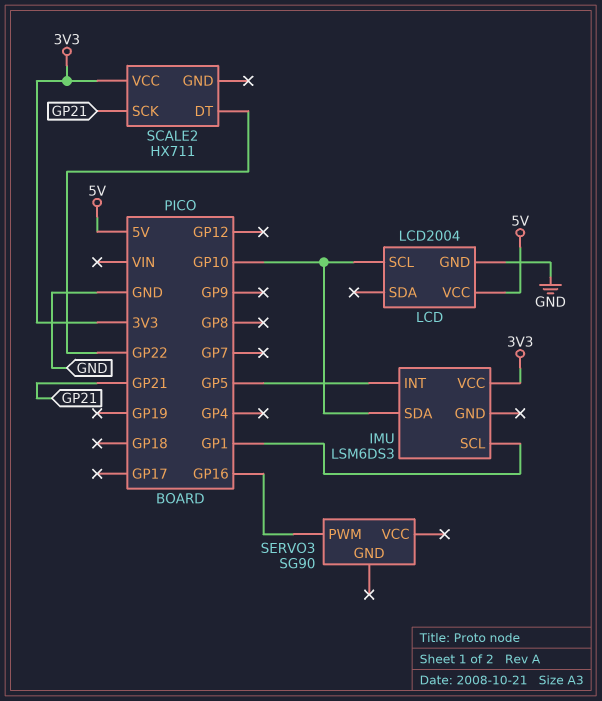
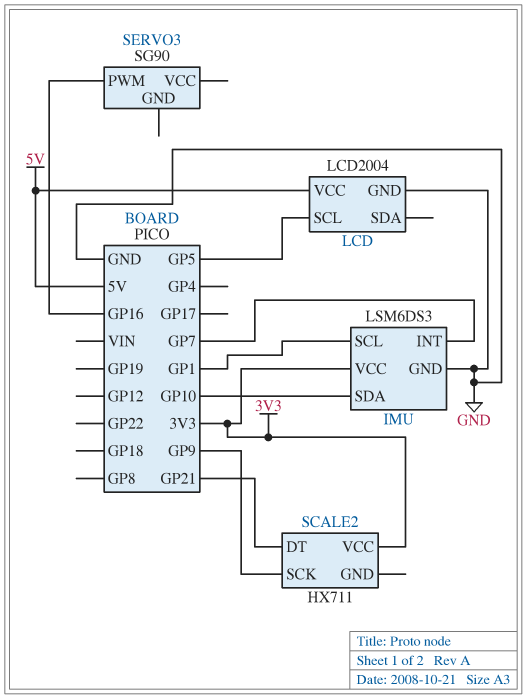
IMU pin GND: none -> GND
IMU pin INT: GP5 -> GP7
LCD pin SCL: GP10 -> GP5
SCALE2 pin DT: GP22 -> GP21
SCALE2 pin SCK: GP21 -> GP9

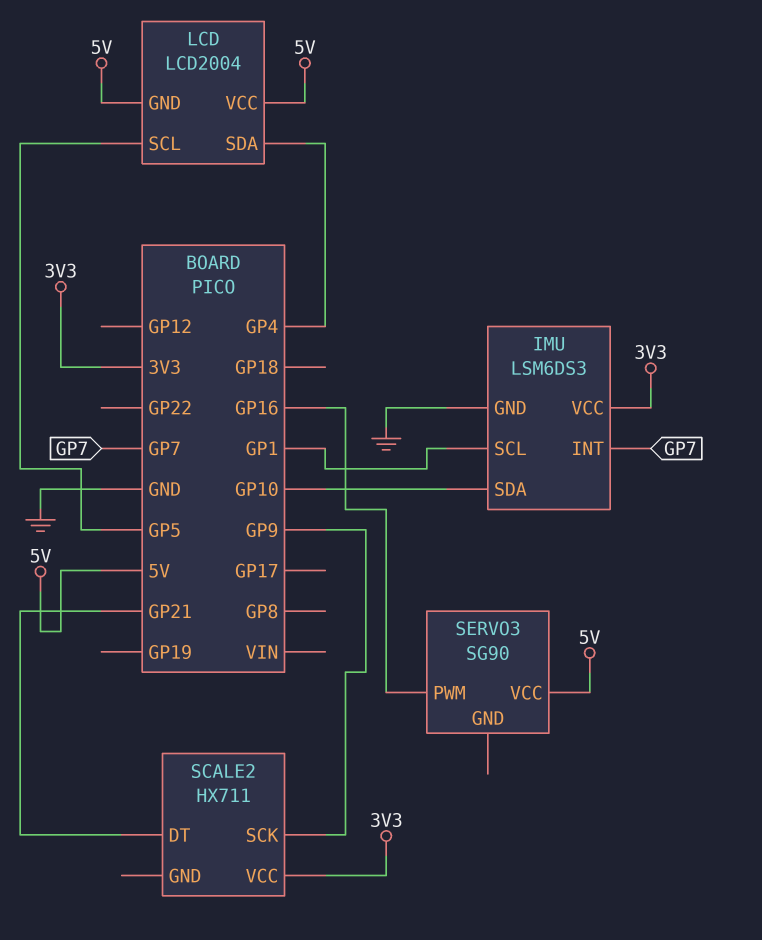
LCD pin GND: GND -> 5V
LCD pin SDA: none -> GP4
SERVO3 pin VCC: none -> 5V

